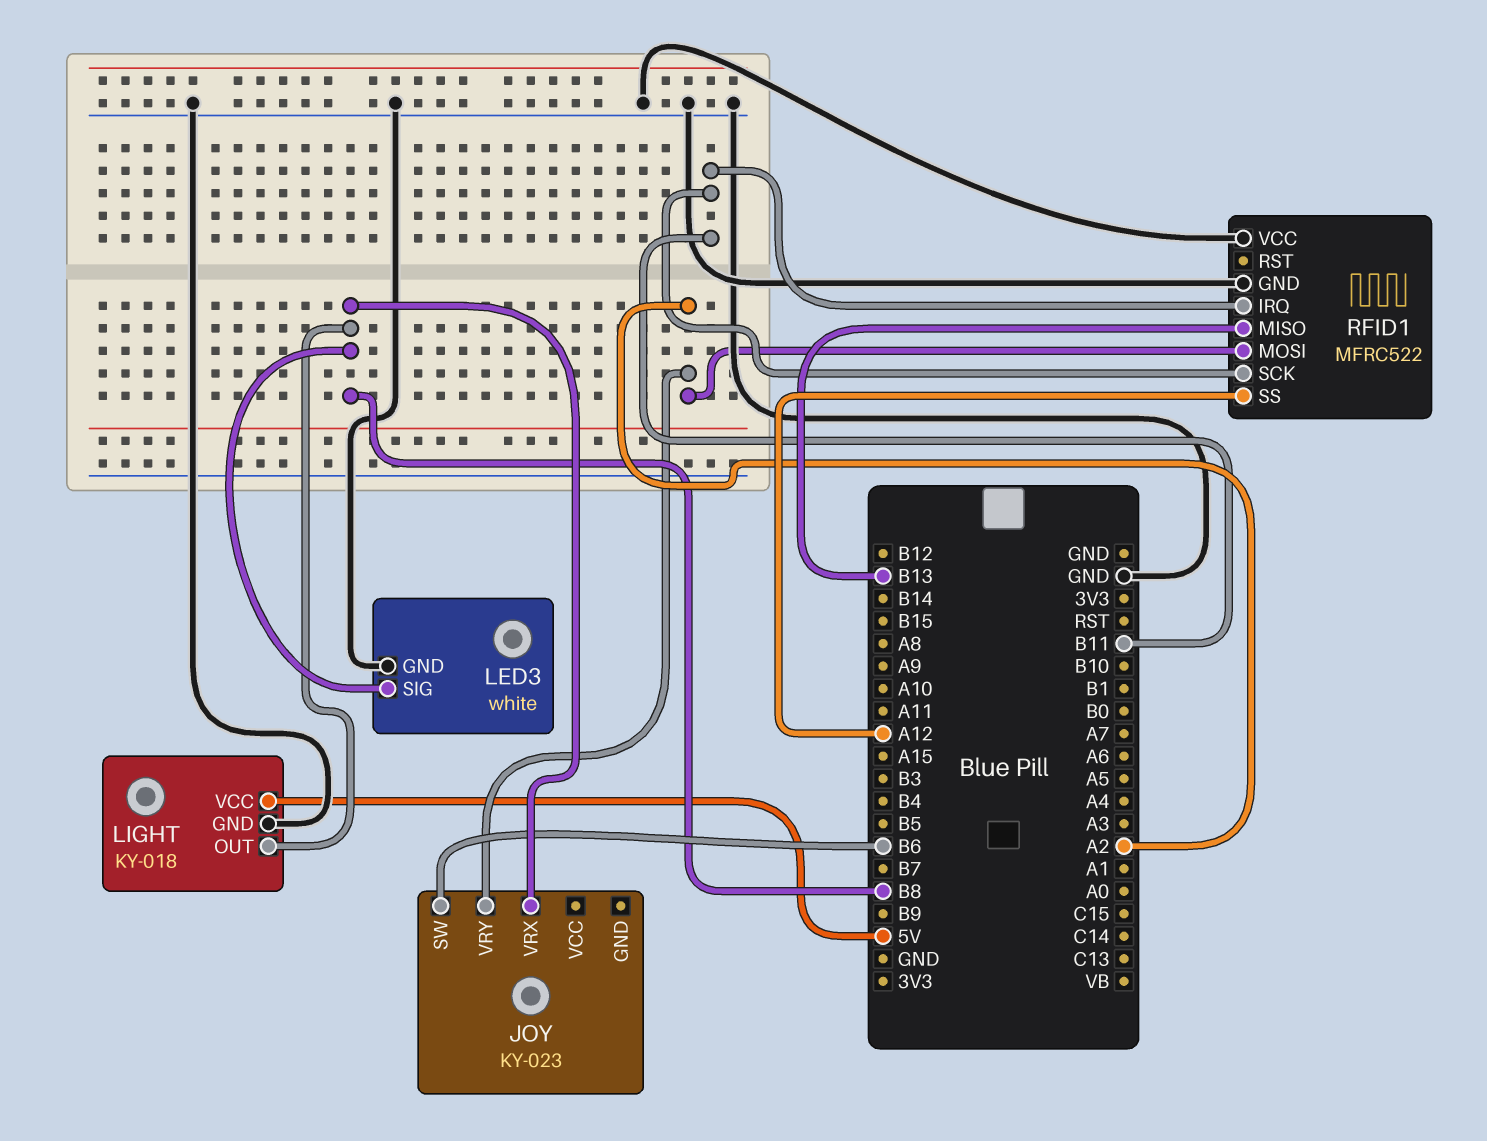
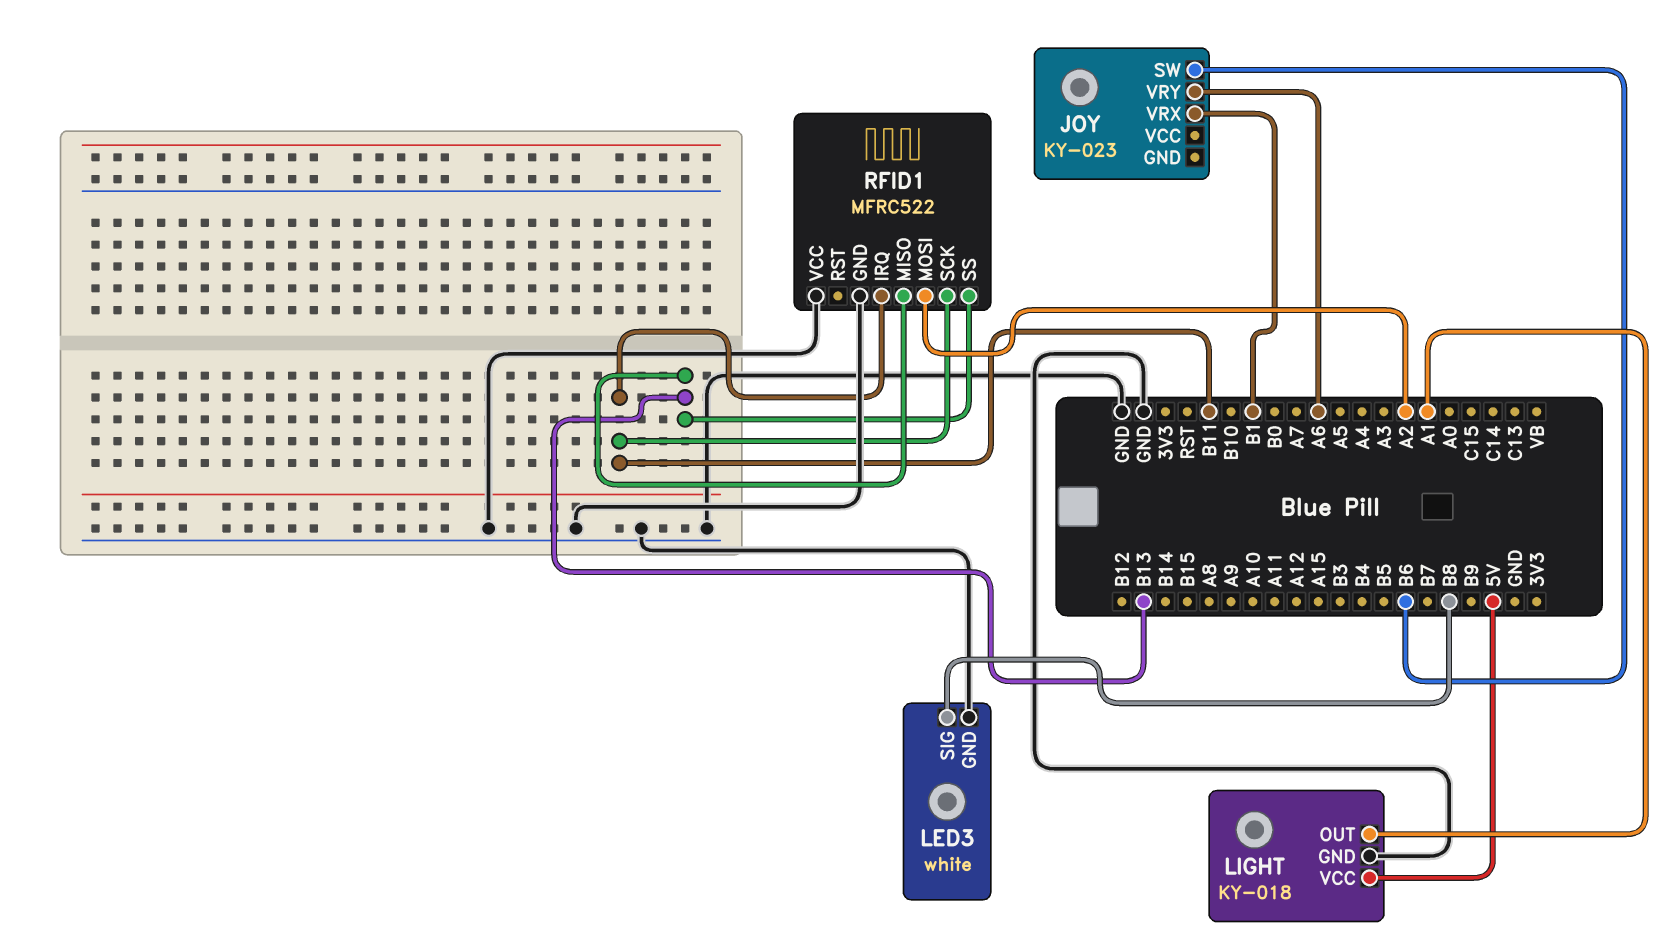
JOY pin VRX: B8 -> B1
JOY pin VRY: A2 -> A6
LIGHT pin OUT: B8 -> A1
RFID1 pin SS: A12 -> B13

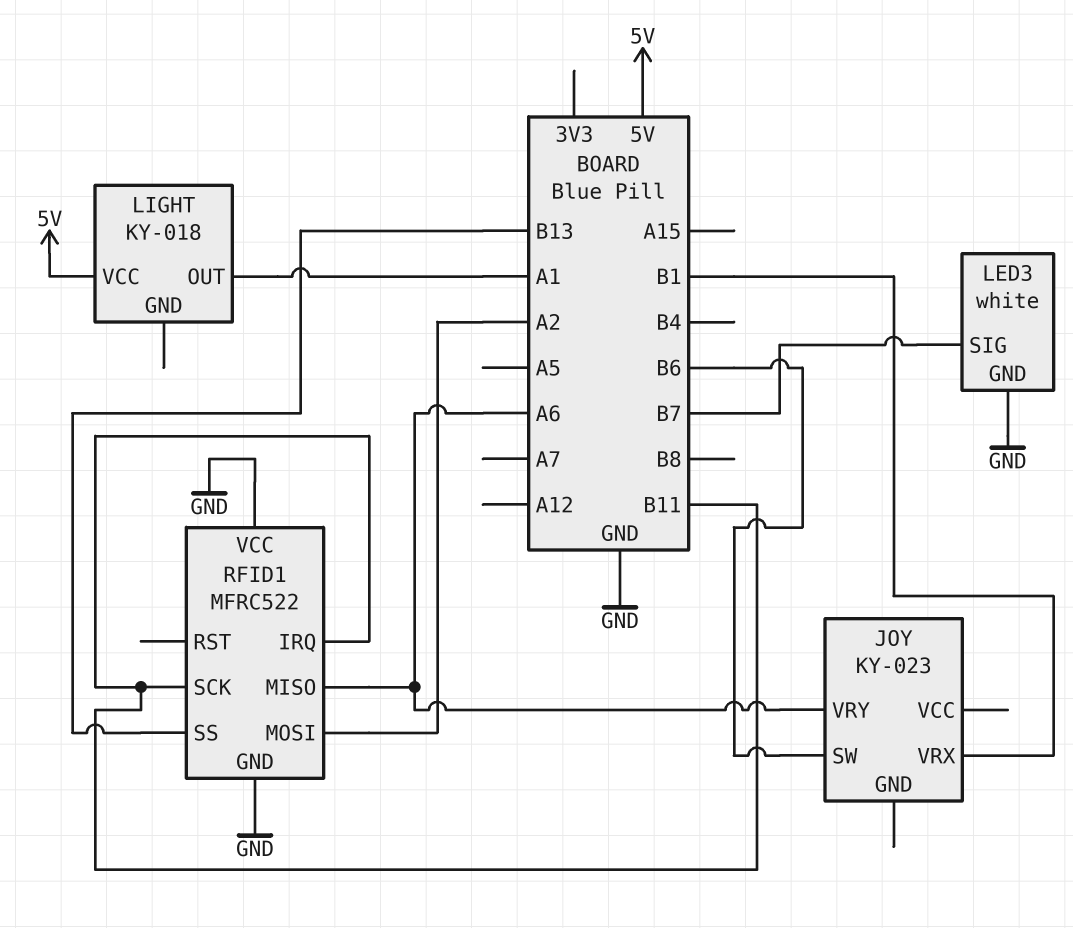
LED3 pin SIG: B8 -> B7
LIGHT pin GND: GND -> none
RFID1 pin MISO: B13 -> A6

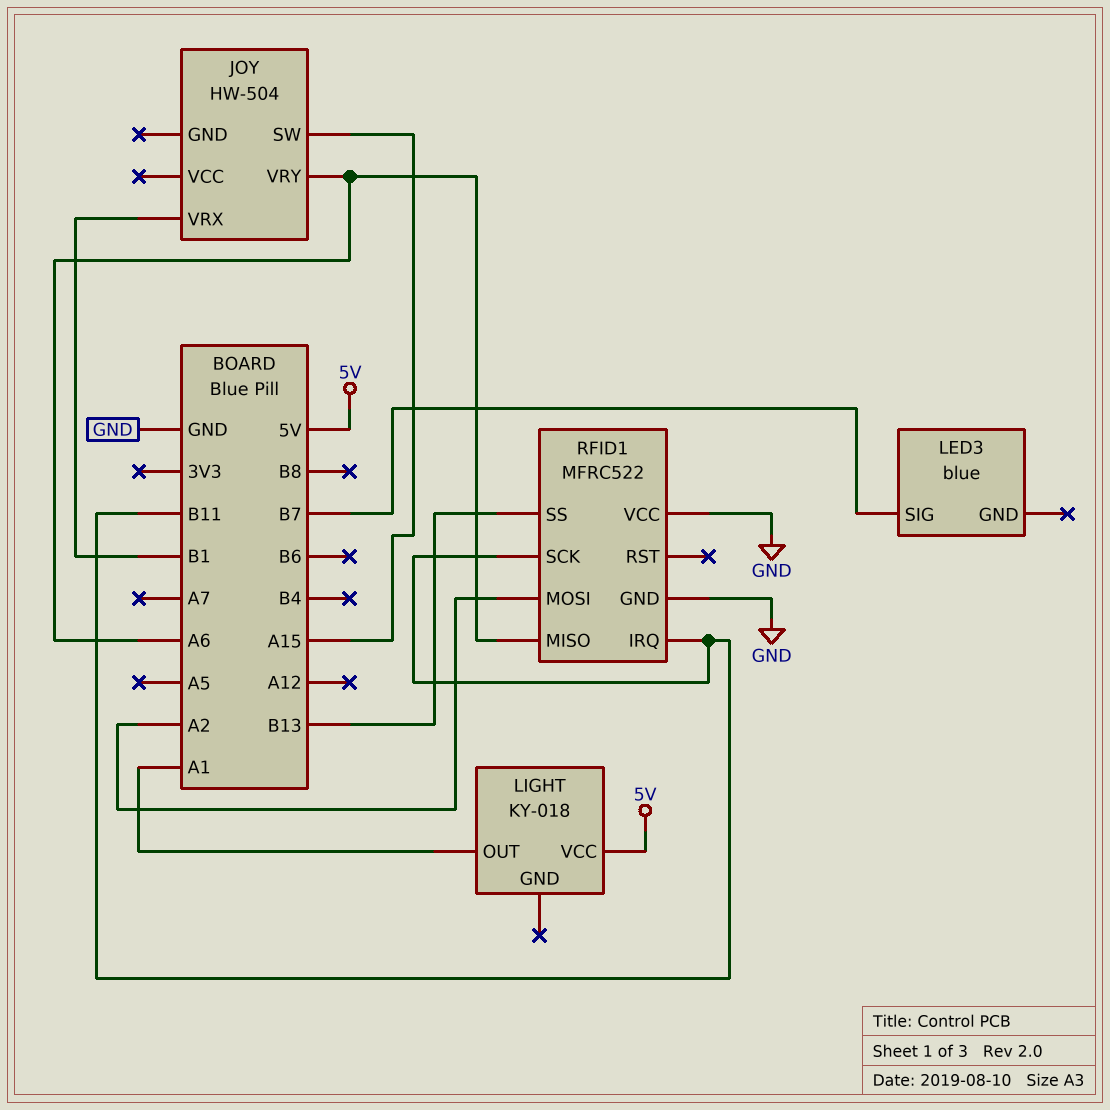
JOY: KY-023 -> HW-504
JOY pin SW: B6 -> A15
LED3: white -> blue
LED3 pin GND: GND -> none

